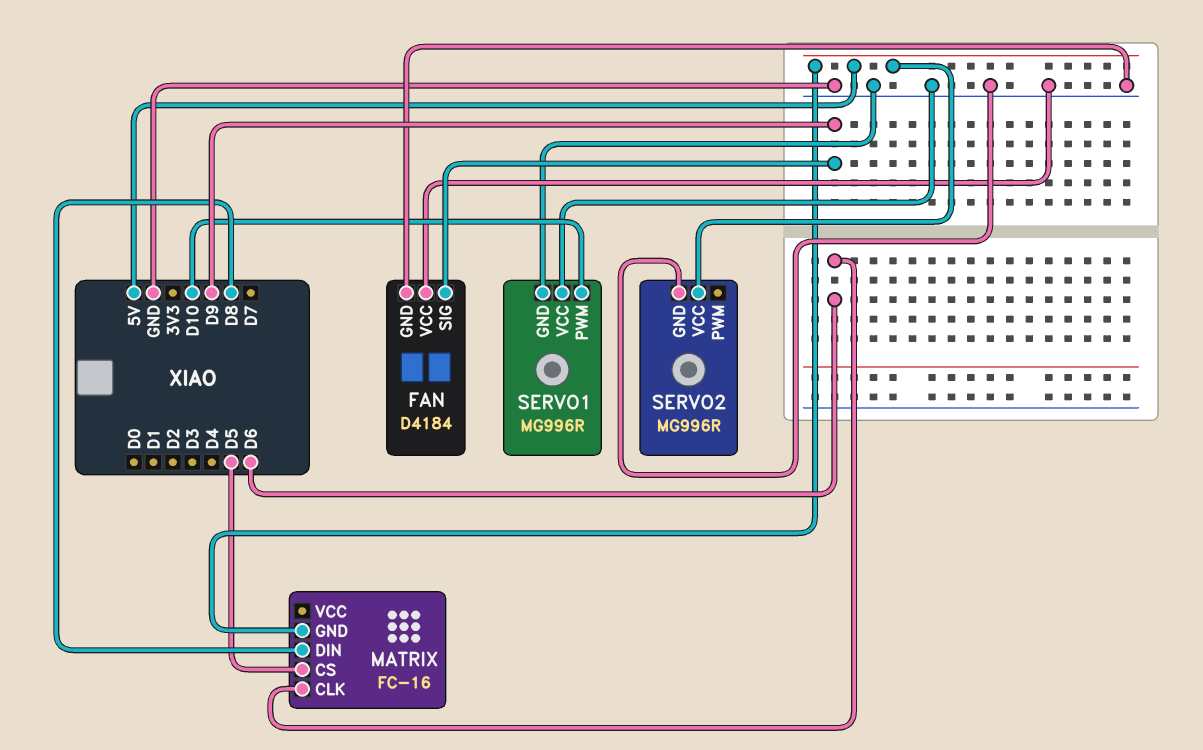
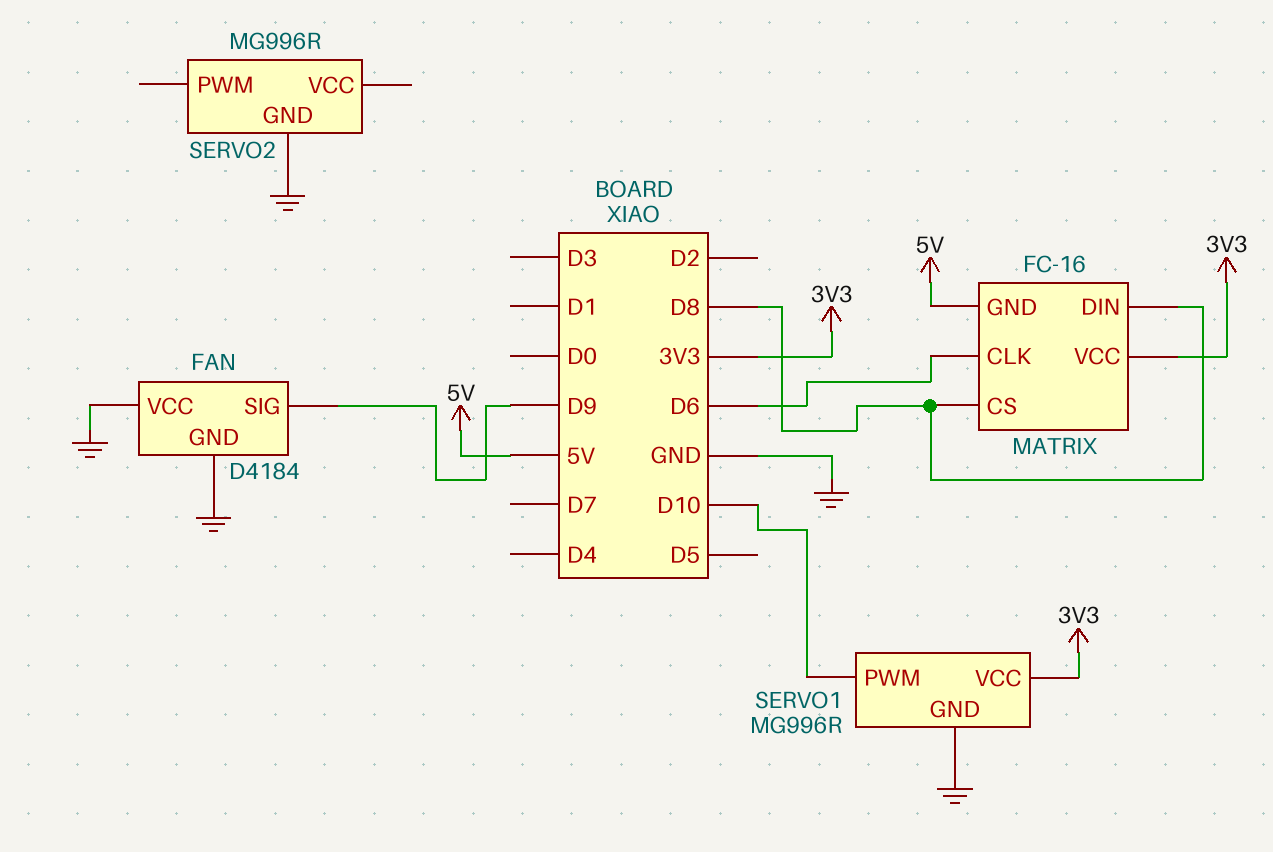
MATRIX pin CS: D5 -> D8
MATRIX pin VCC: none -> 3V3
SERVO1 pin VCC: GND -> 3V3
SERVO2 pin VCC: 5V -> none

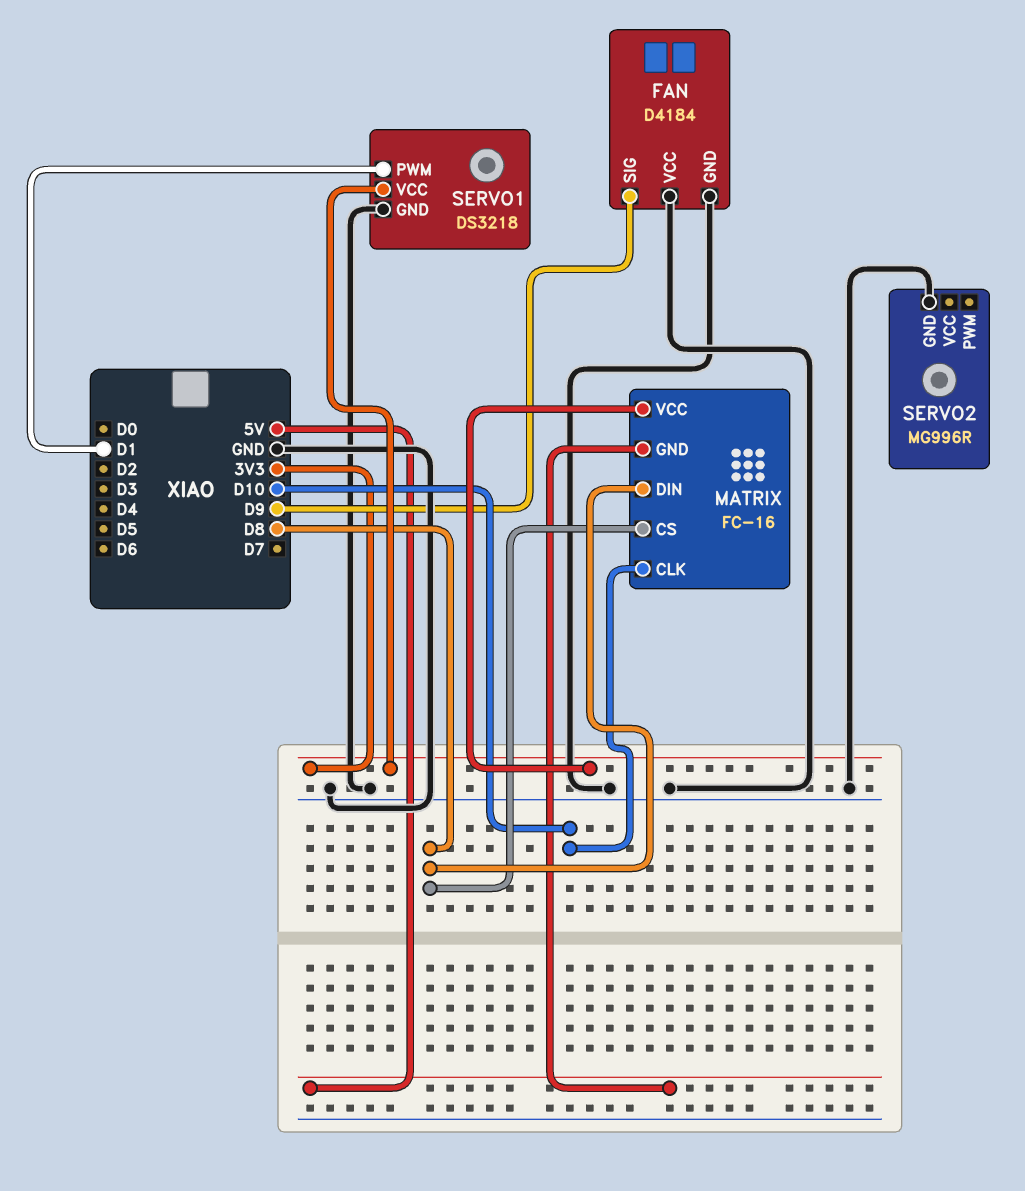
MATRIX pin CLK: D6 -> D10
SERVO1: MG996R -> DS3218
SERVO1 pin PWM: D10 -> D1

